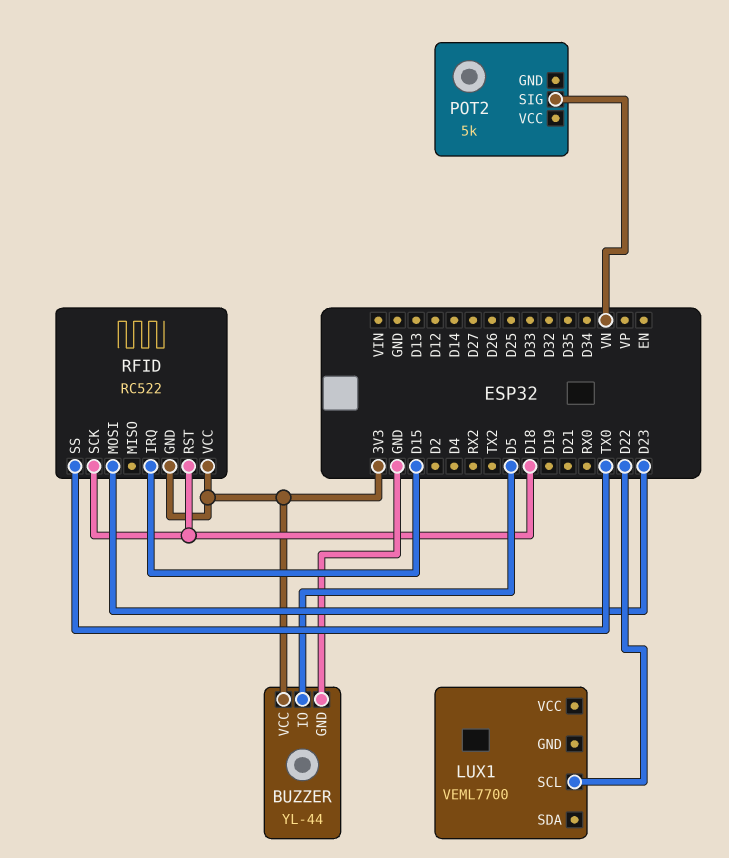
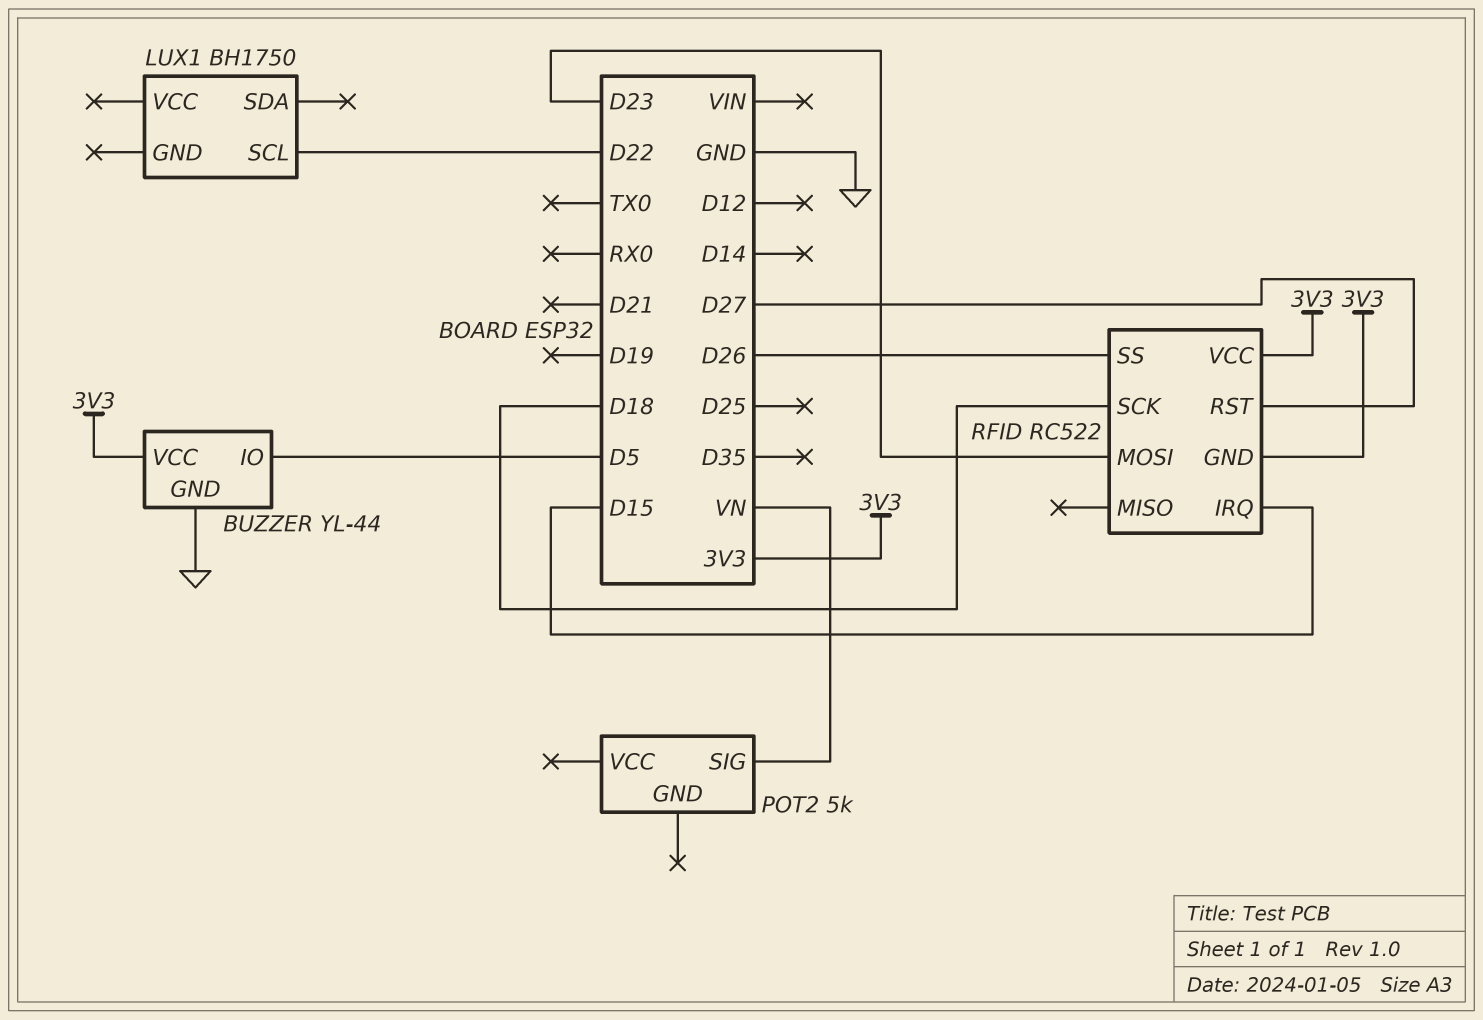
LUX1: VEML7700 -> BH1750
RFID pin RST: D18 -> D27
RFID pin SS: TX0 -> D26

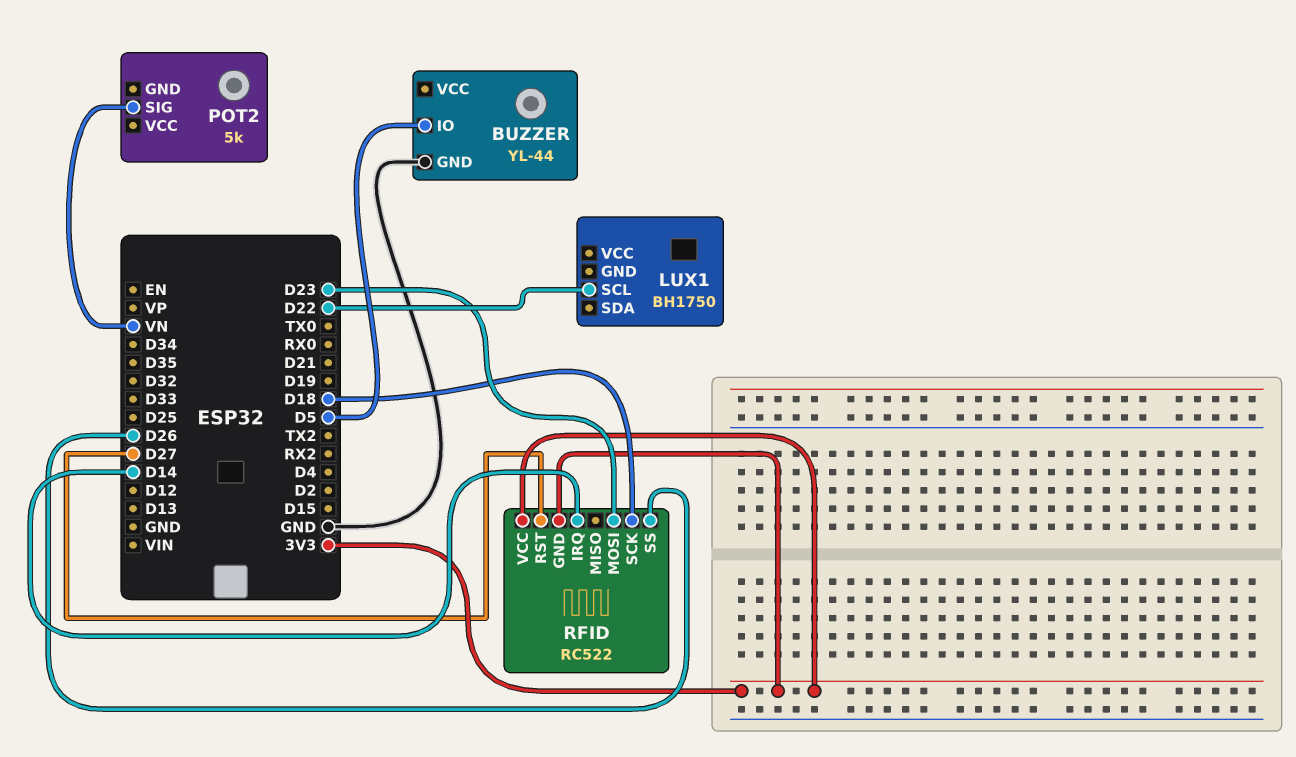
BUZZER pin VCC: 3V3 -> none
RFID pin IRQ: D15 -> D14

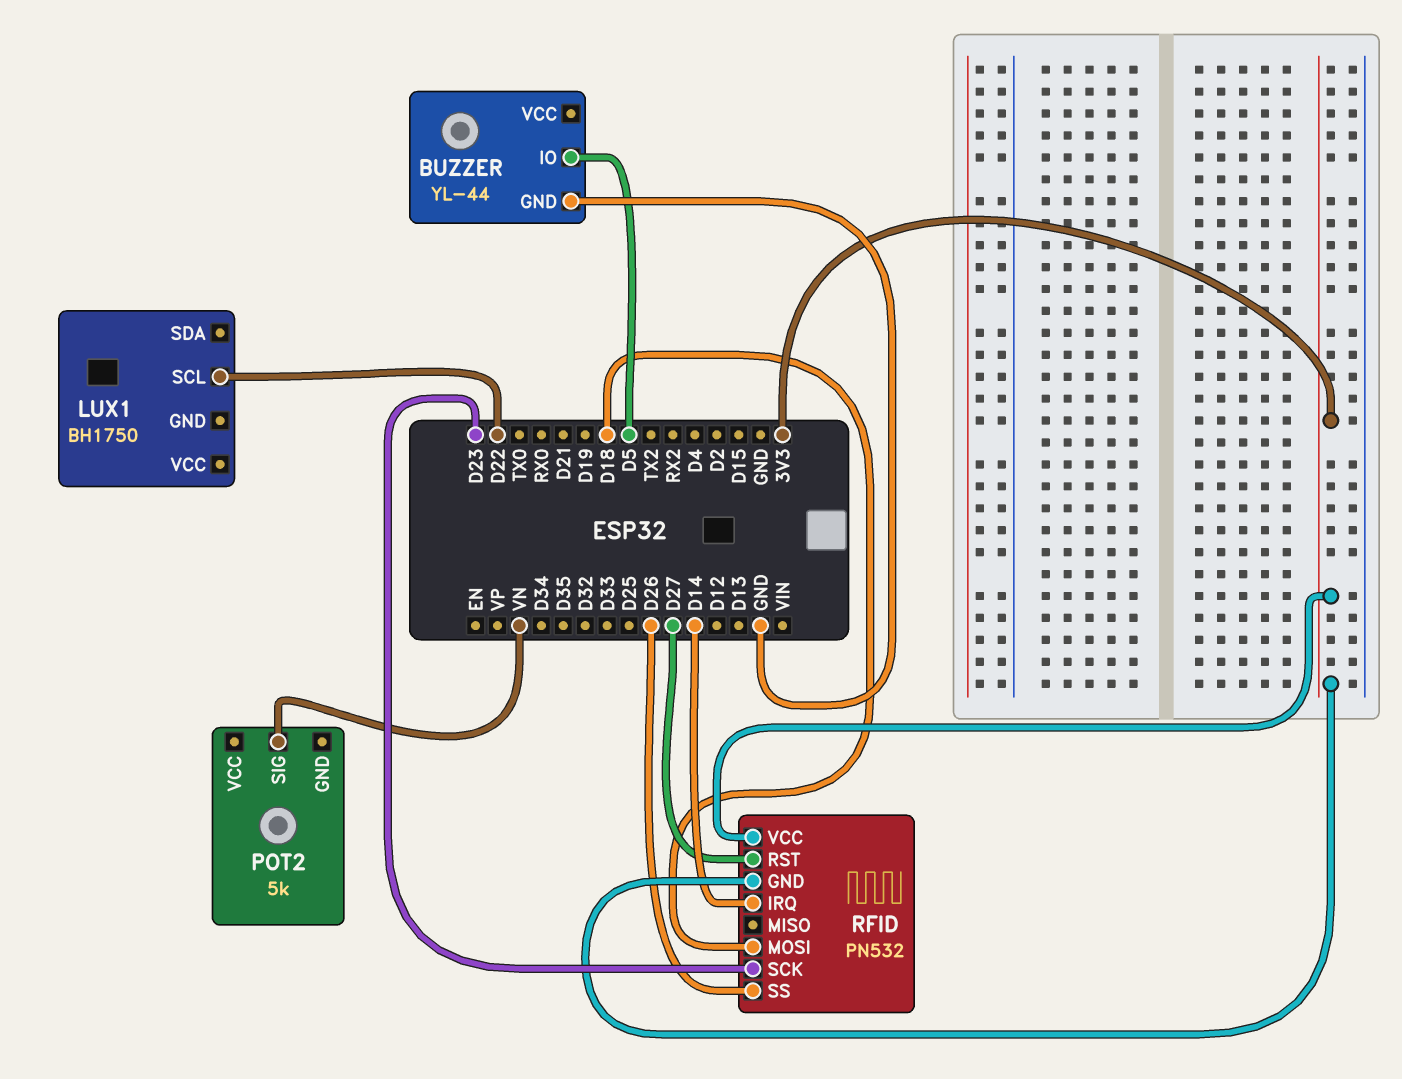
RFID: RC522 -> PN532
RFID pin MOSI: D23 -> D18
RFID pin SCK: D18 -> D23

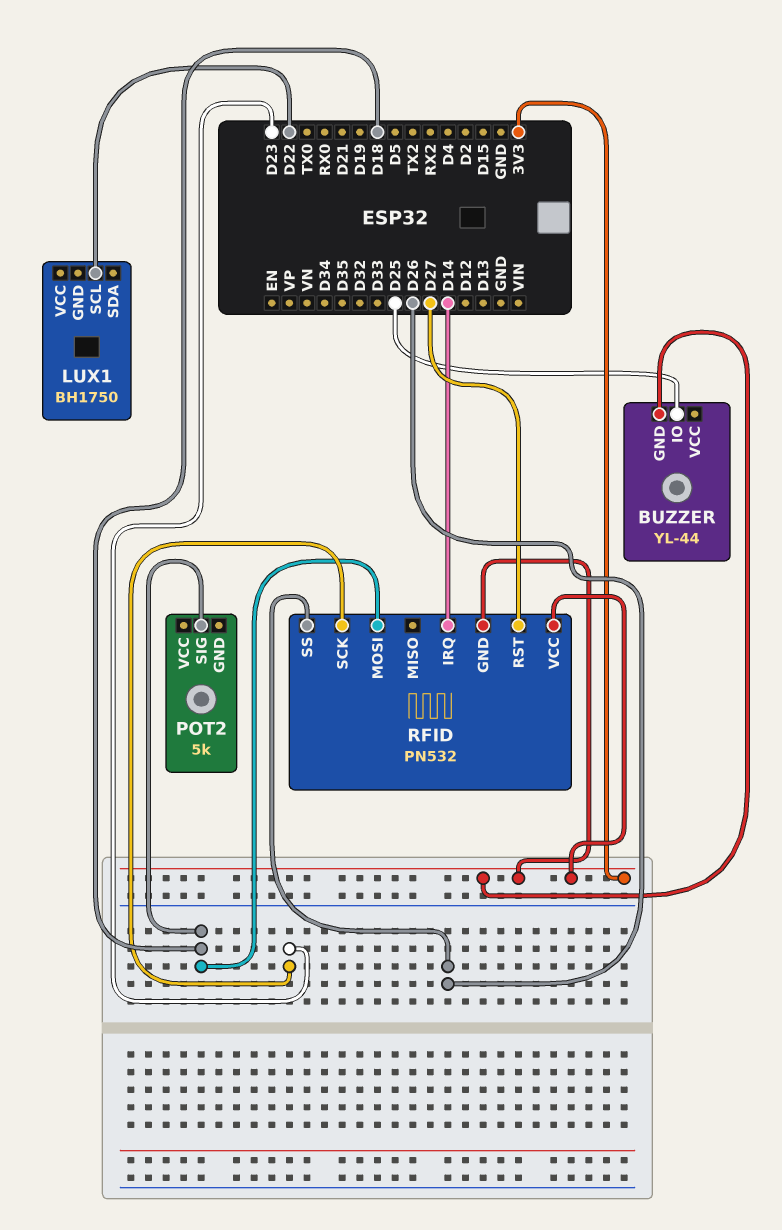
BUZZER pin GND: GND -> 3V3
BUZZER pin IO: D5 -> D25
POT2 pin SIG: VN -> D18

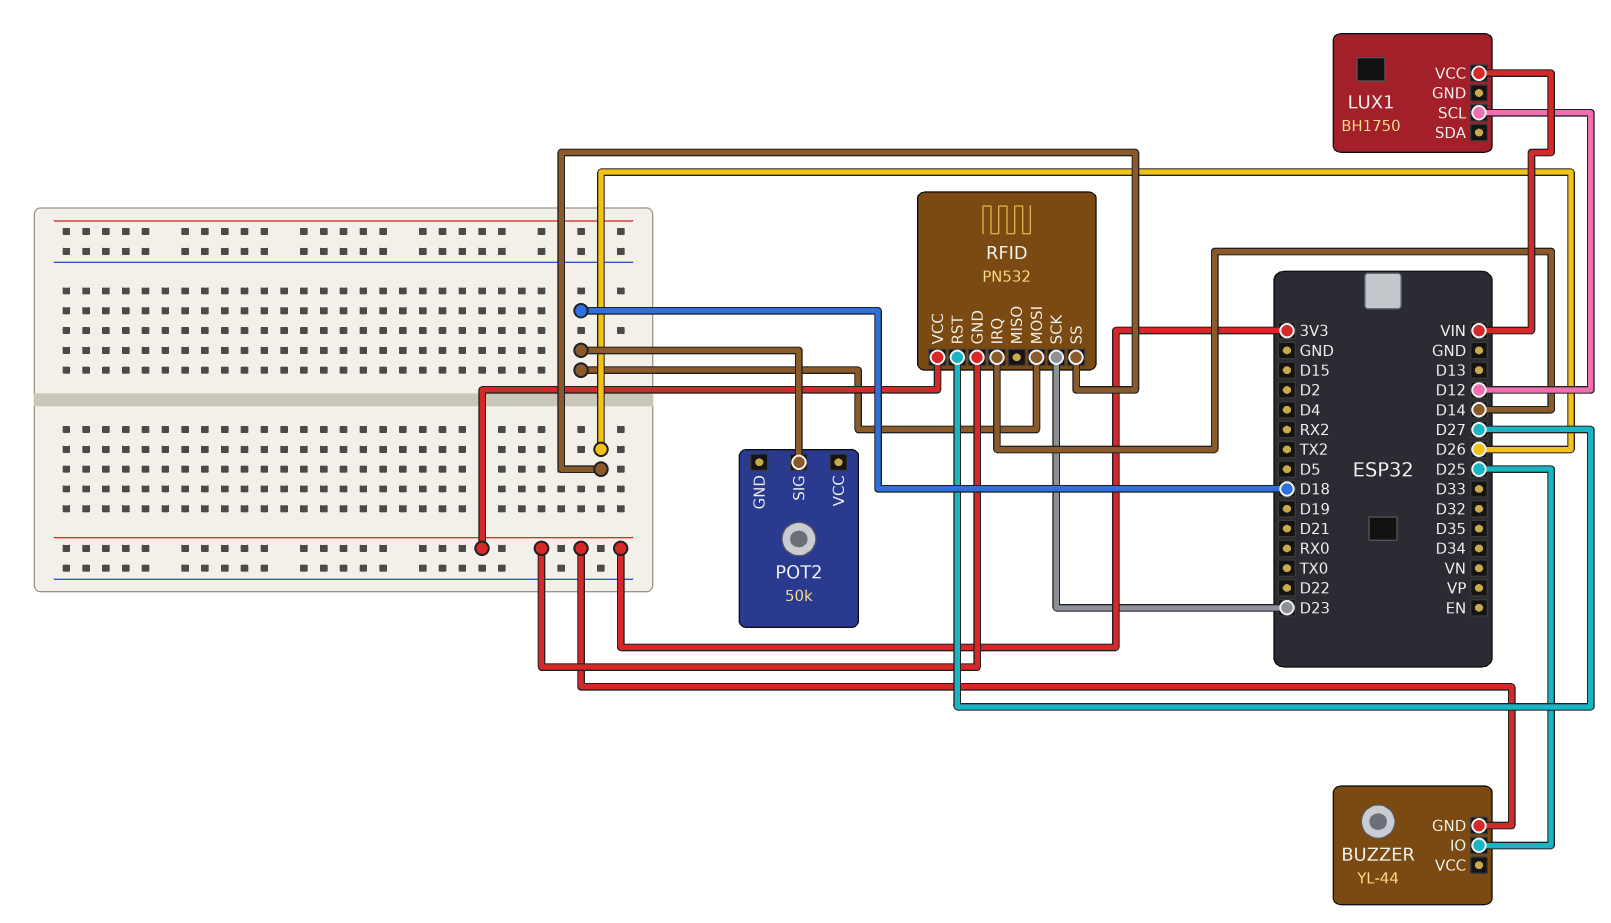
LUX1 pin SCL: D22 -> D12
LUX1 pin VCC: none -> VIN
POT2: 5k -> 50k

